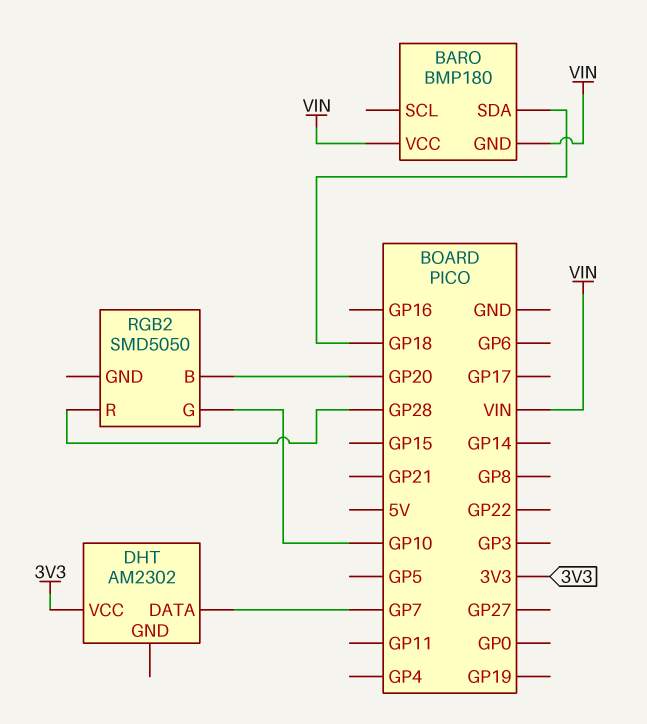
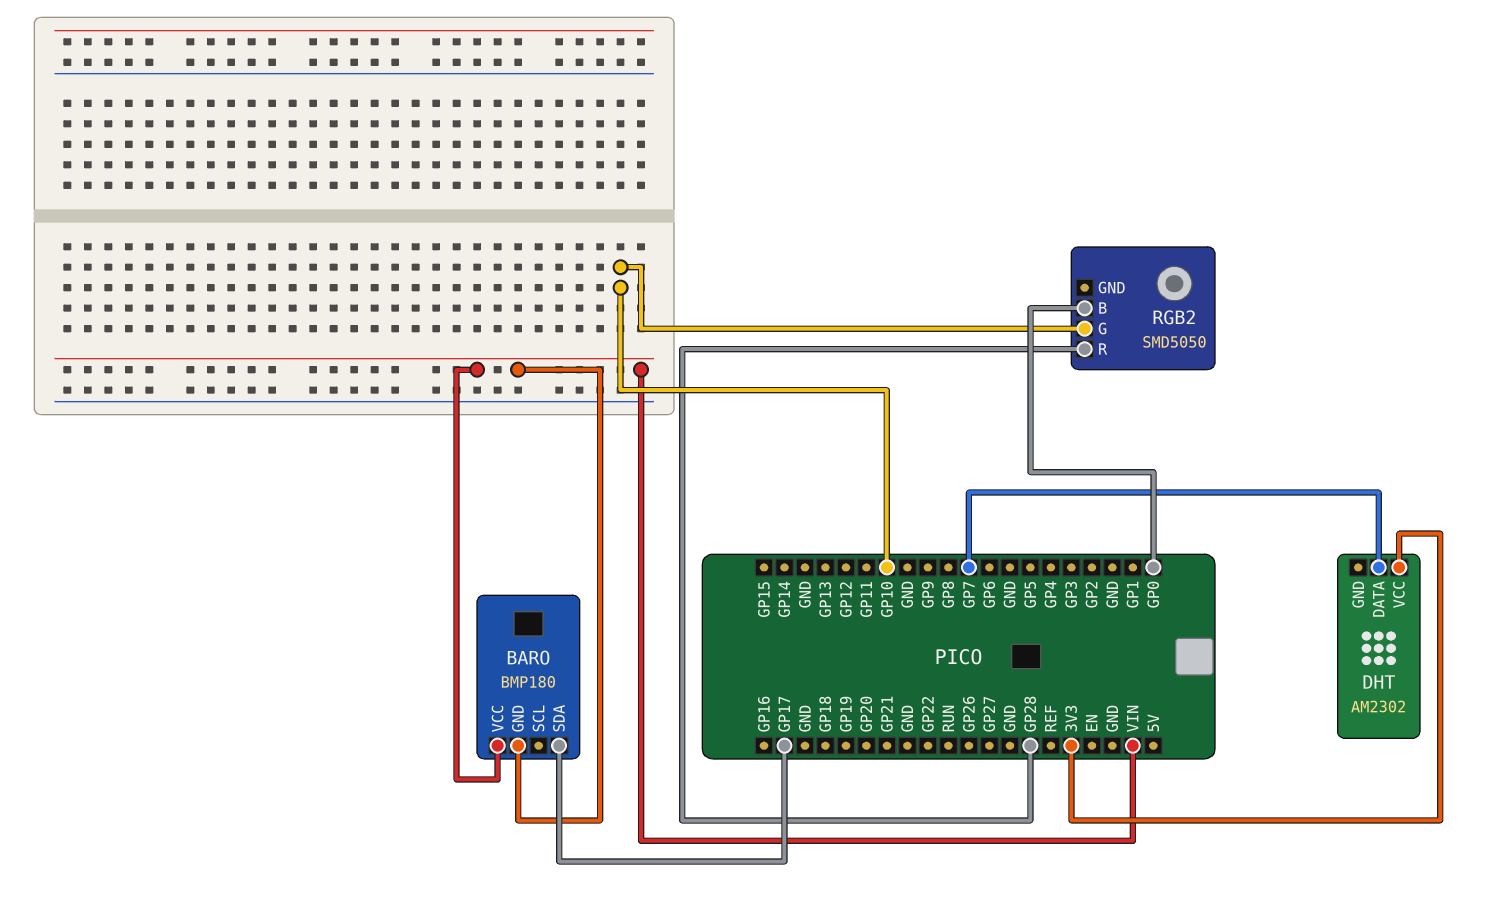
BARO pin SDA: GP18 -> GP17
RGB2 pin B: GP20 -> GP0

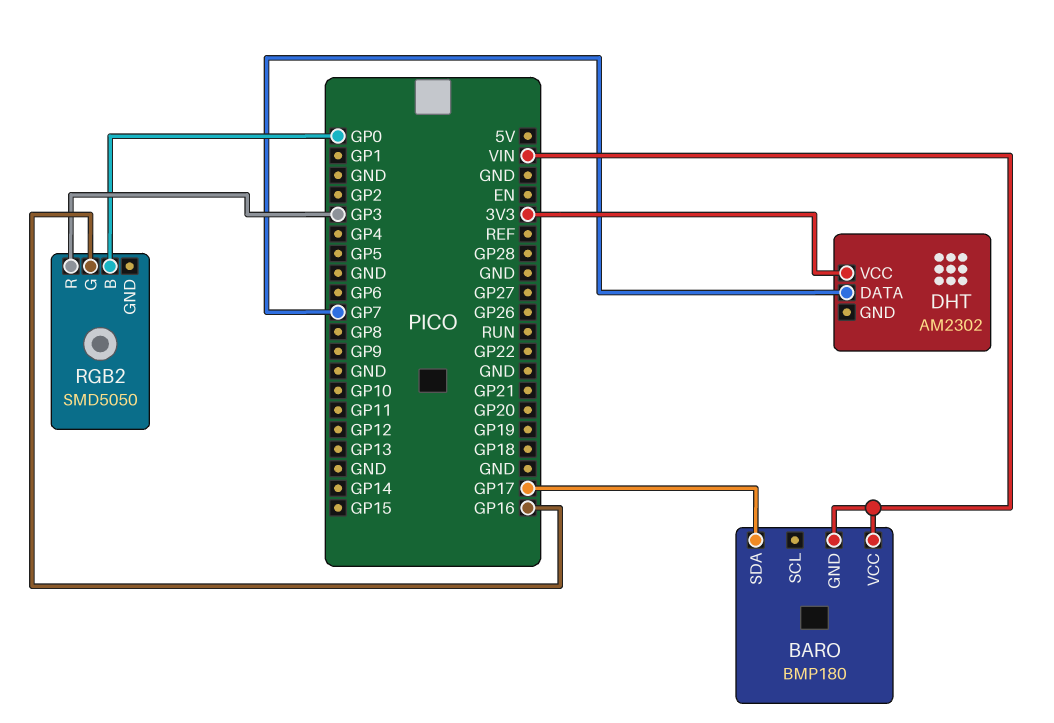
RGB2 pin G: GP10 -> GP16
RGB2 pin R: GP28 -> GP3

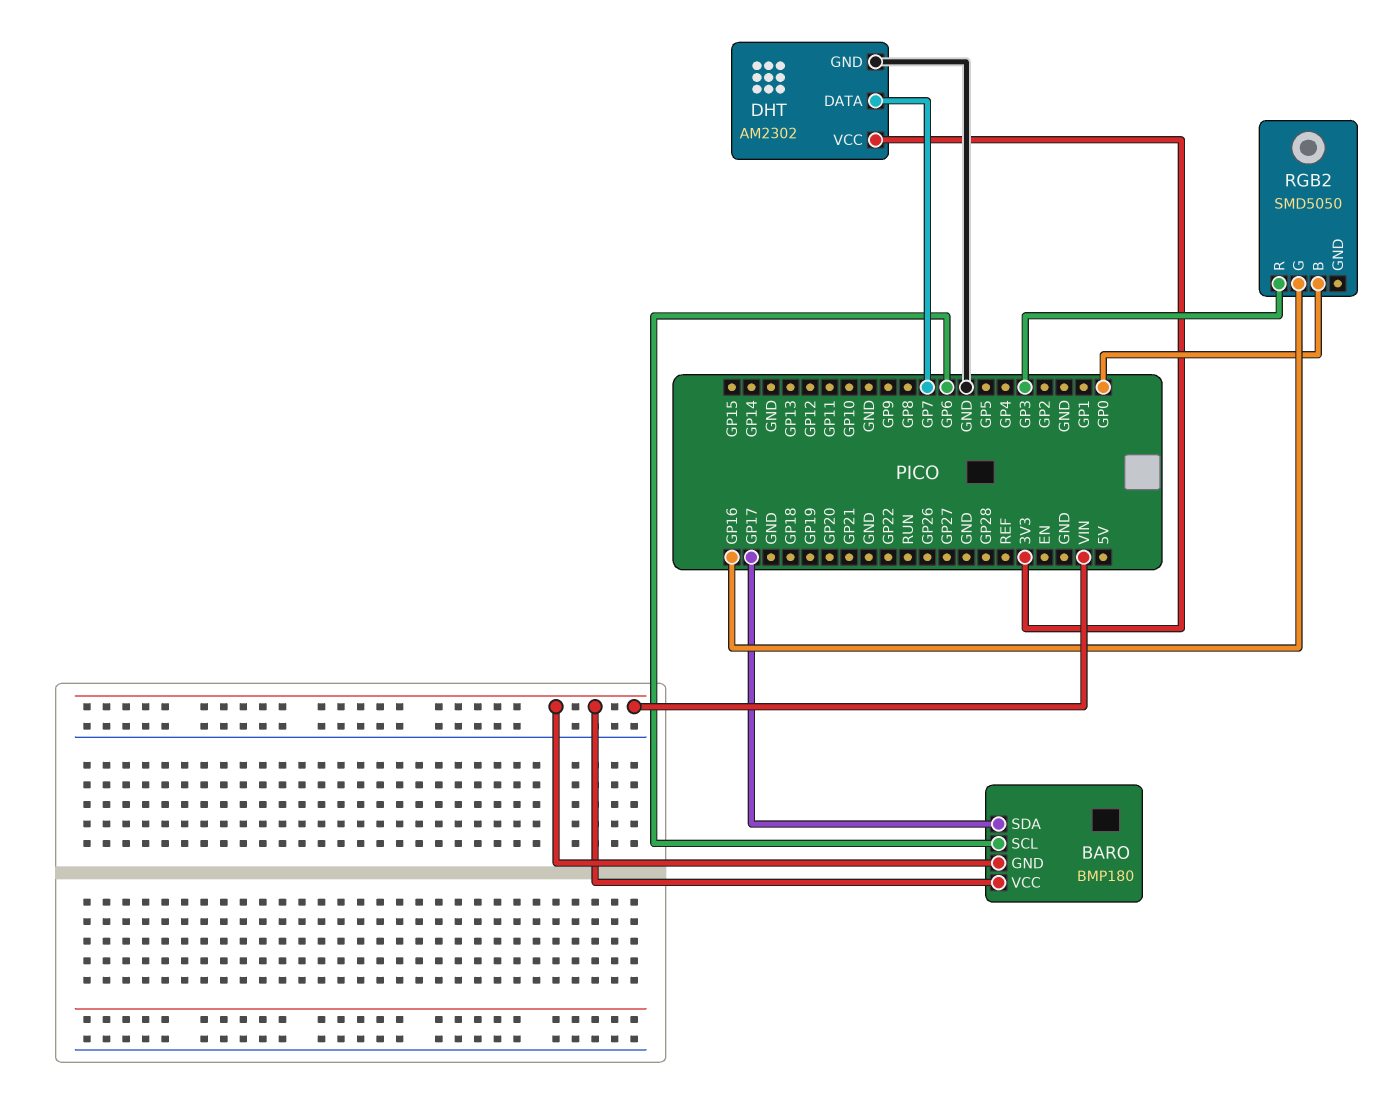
BARO pin SCL: none -> GP6
DHT pin GND: none -> GND

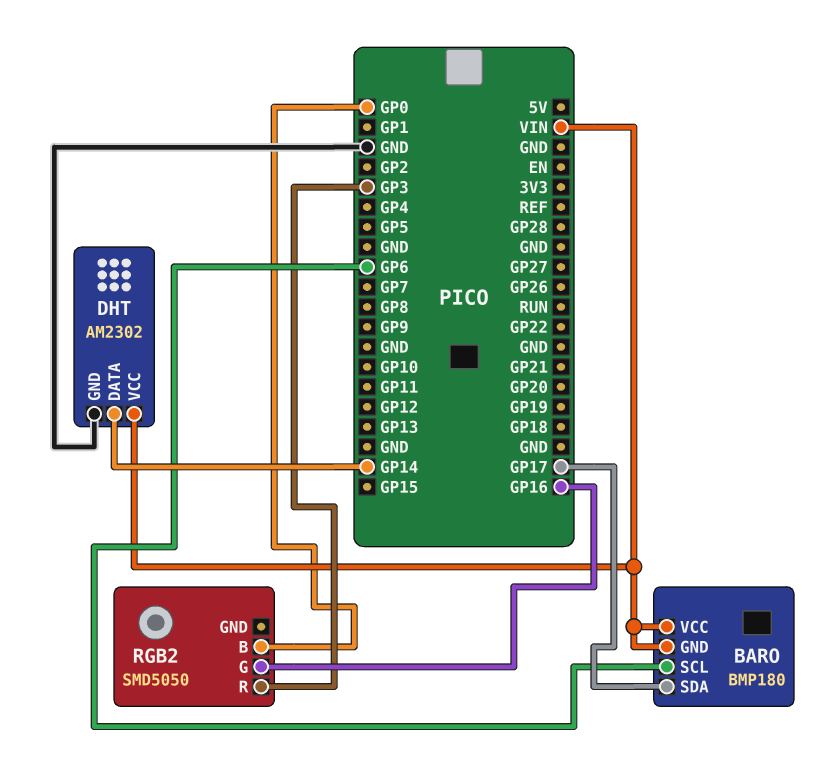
DHT pin DATA: GP7 -> GP14
DHT pin VCC: 3V3 -> VIN

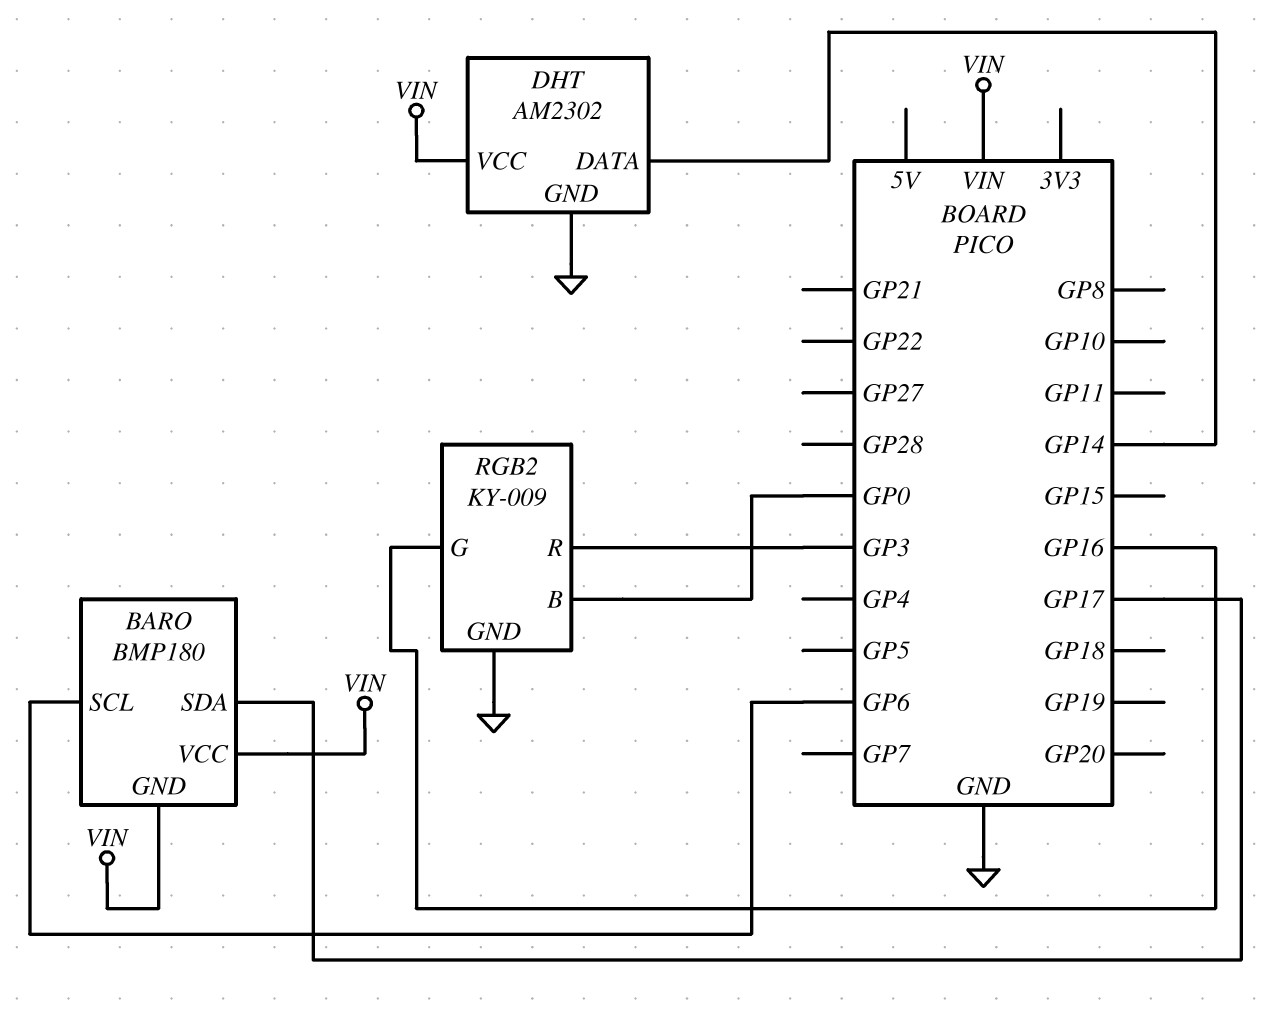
RGB2: SMD5050 -> KY-009
RGB2 pin GND: none -> GND

